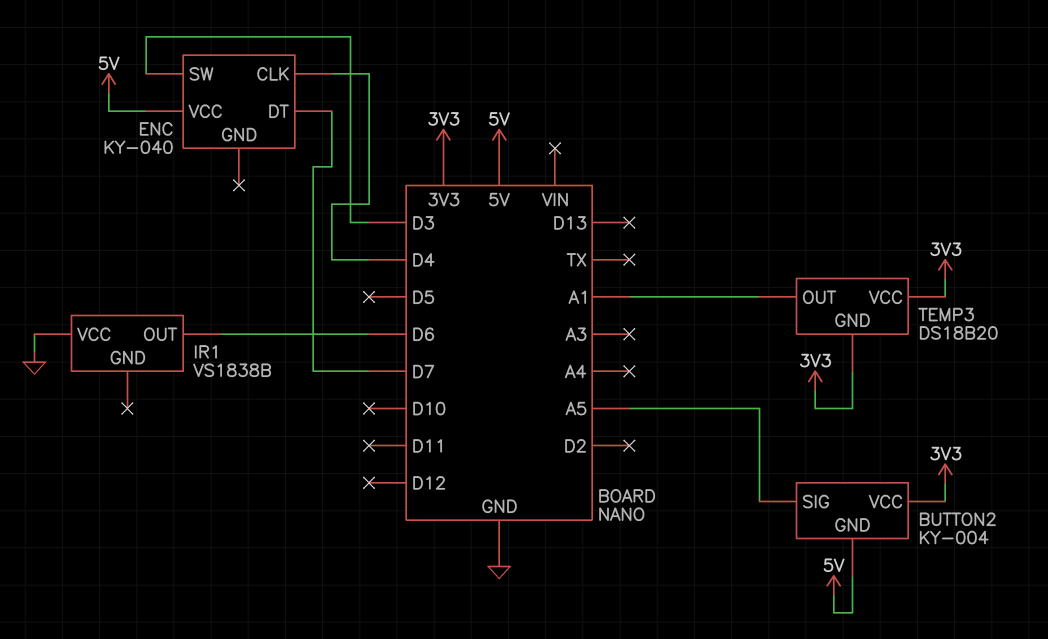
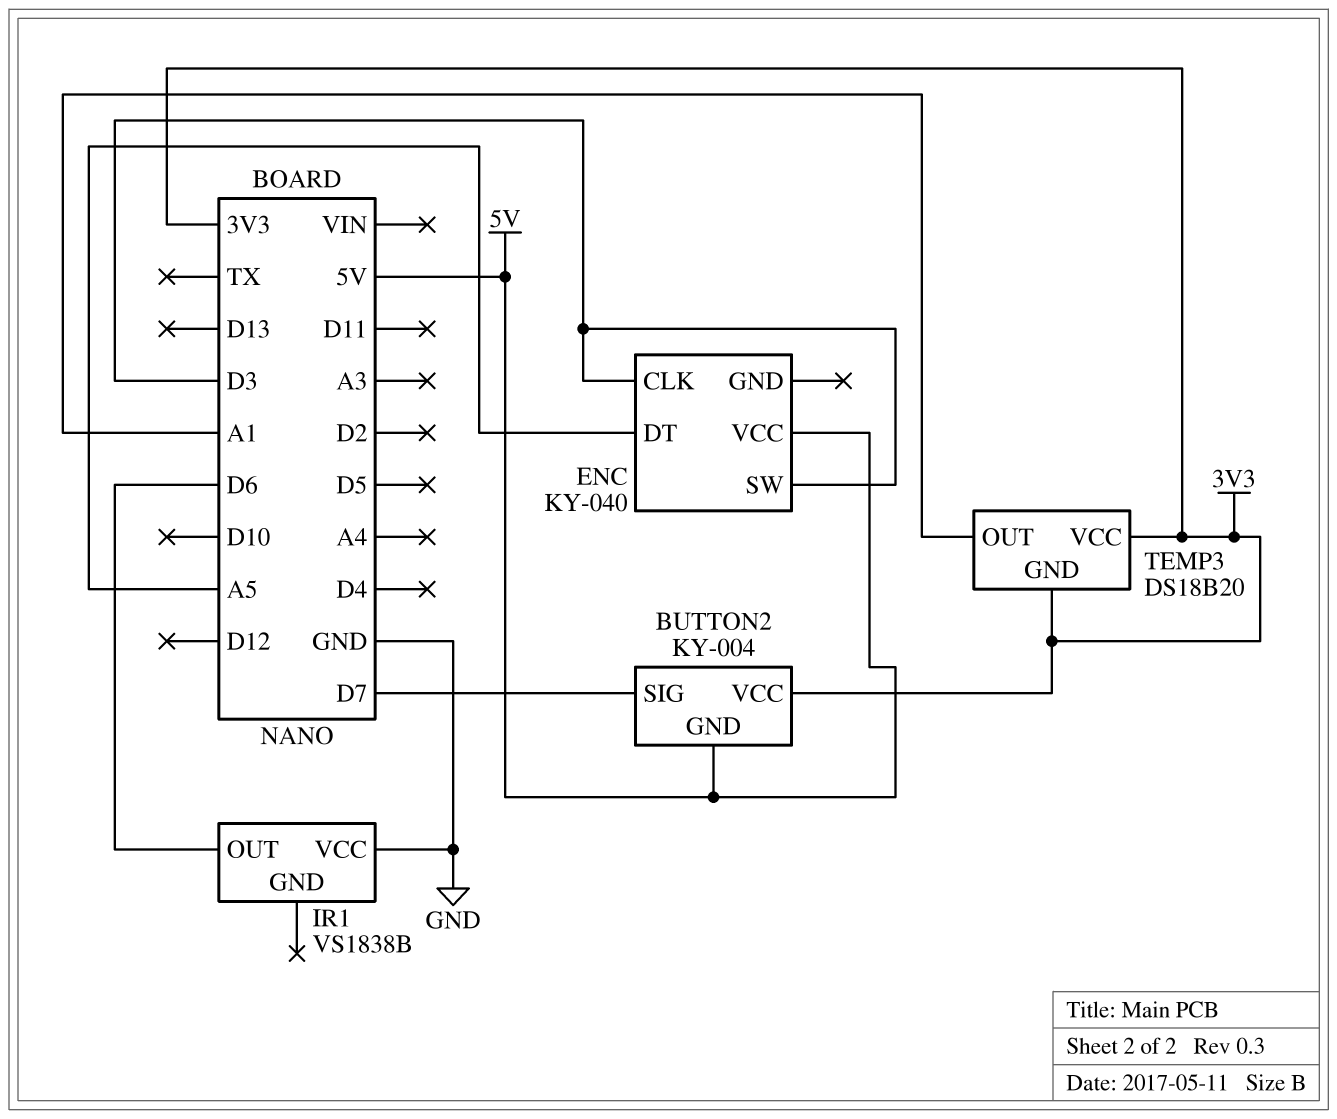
BUTTON2 pin SIG: A5 -> D7
ENC pin CLK: D4 -> D3
ENC pin DT: D7 -> A5

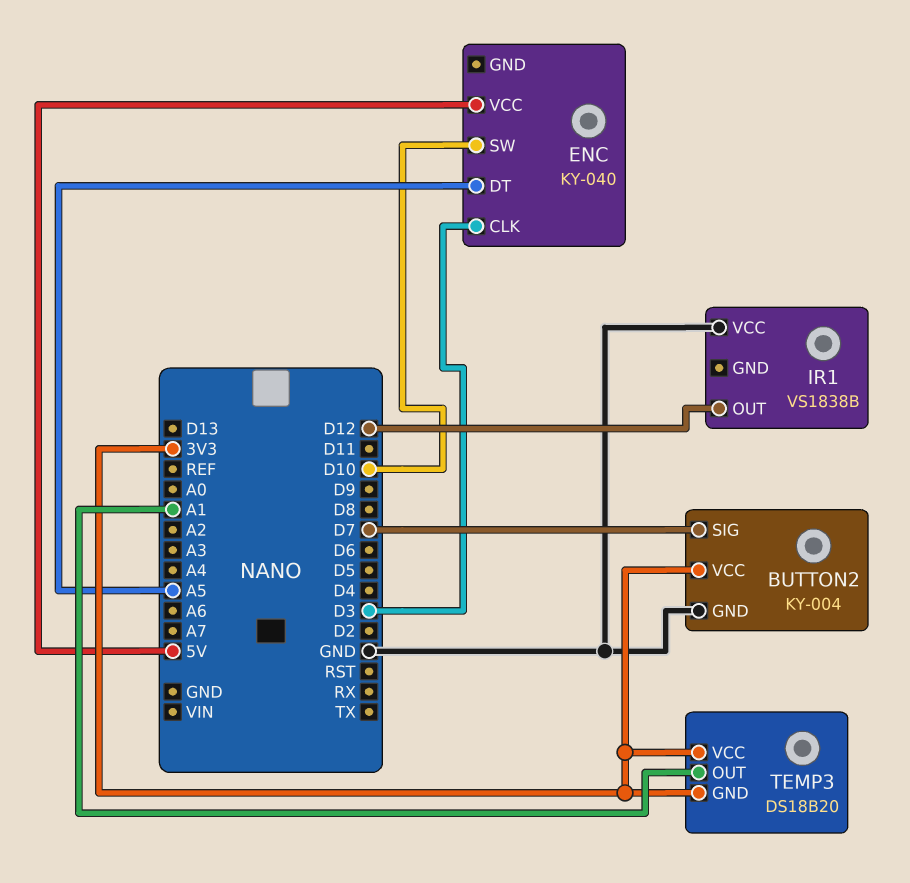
BUTTON2 pin GND: 5V -> GND
ENC pin SW: D3 -> D10
IR1 pin OUT: D6 -> D12

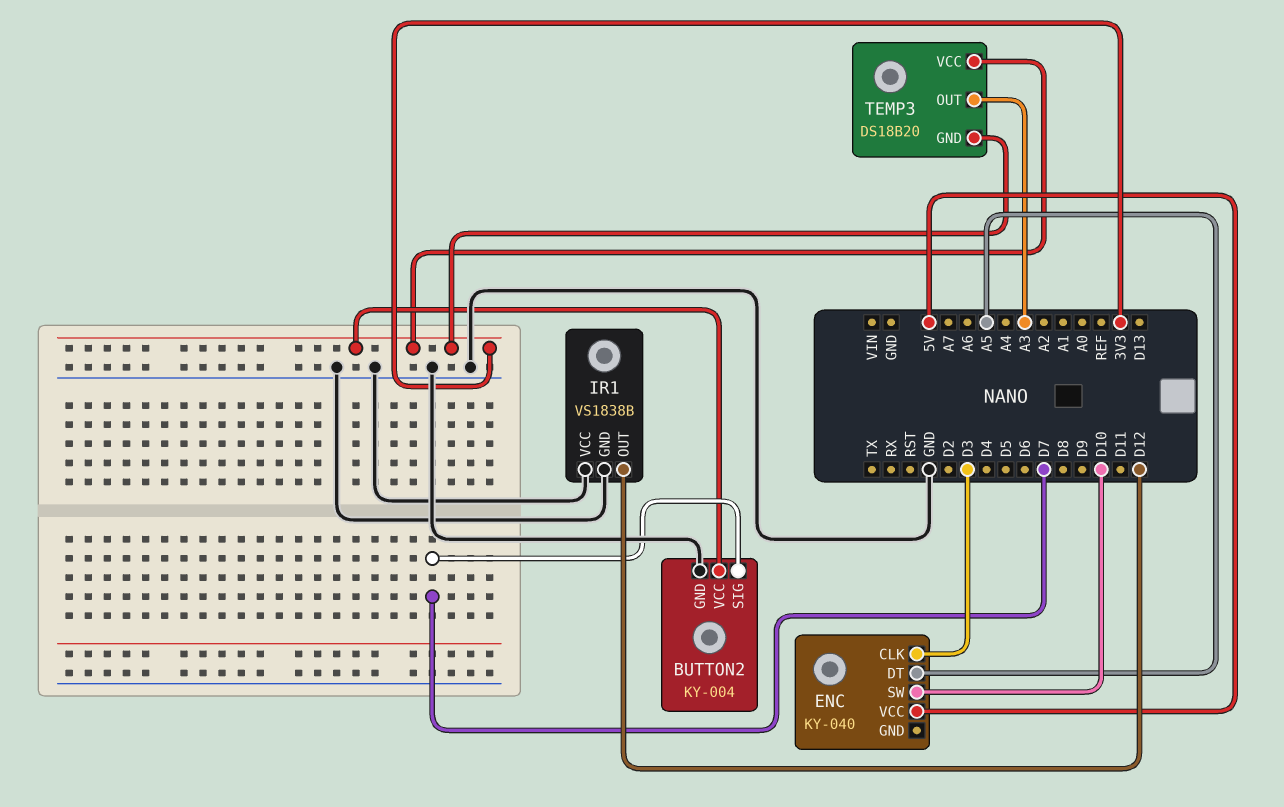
IR1 pin GND: none -> GND
TEMP3 pin OUT: A1 -> A3

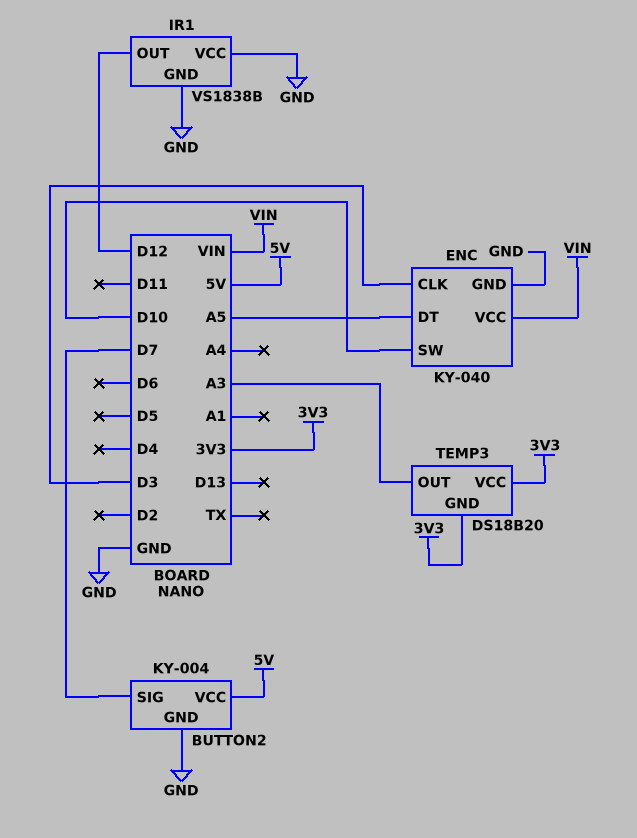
BUTTON2 pin VCC: 3V3 -> 5V
ENC pin GND: none -> GND
ENC pin VCC: 5V -> VIN

